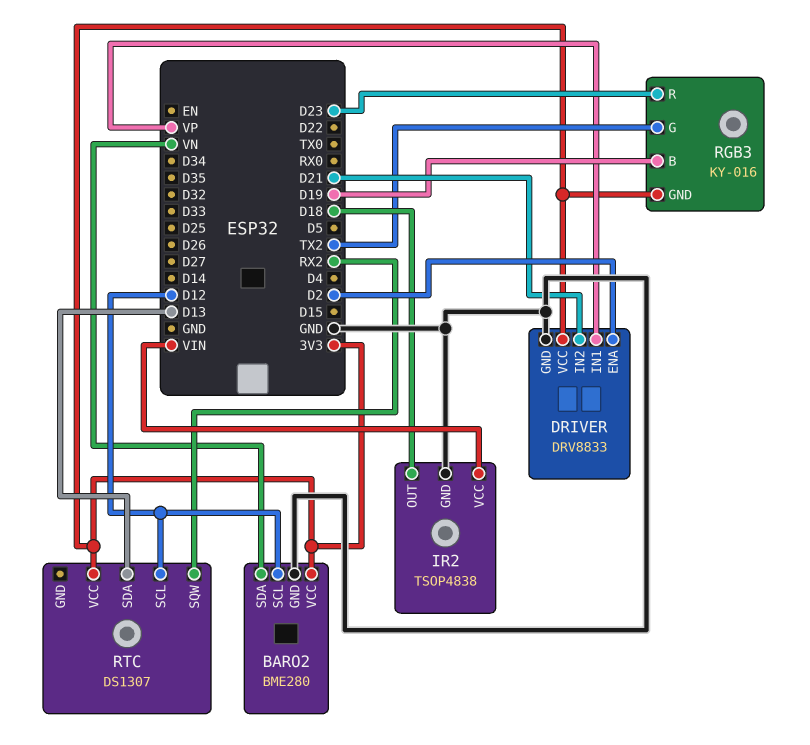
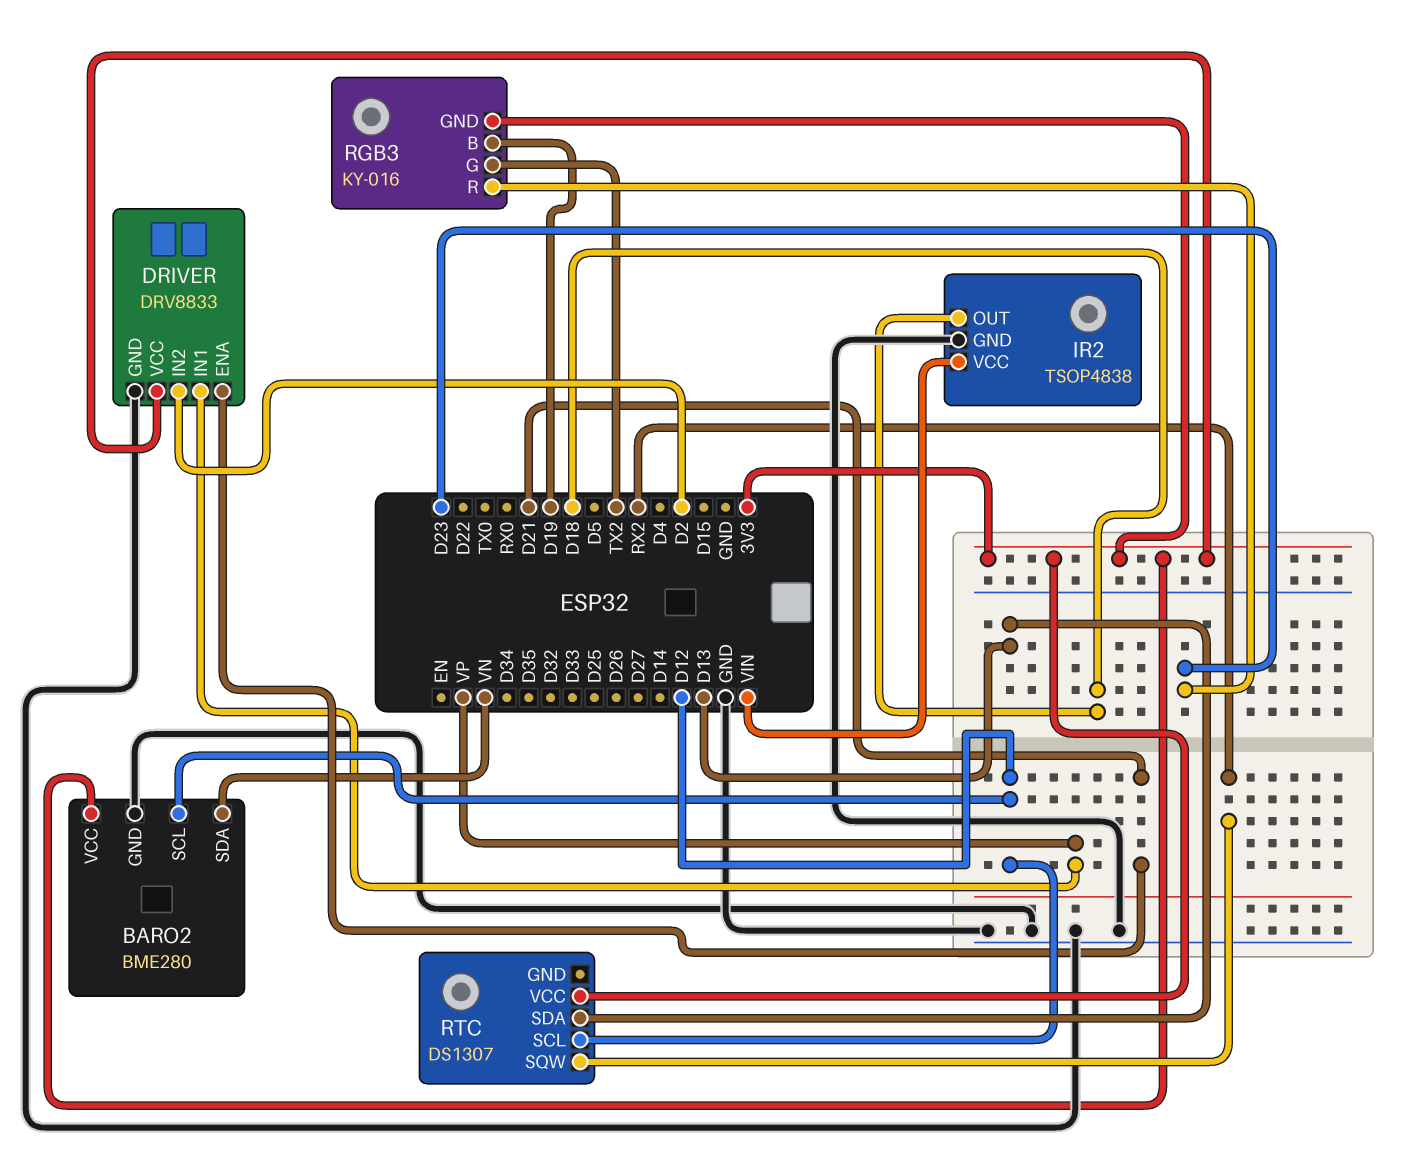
DRIVER pin ENA: D2 -> D21
DRIVER pin IN2: D21 -> D2

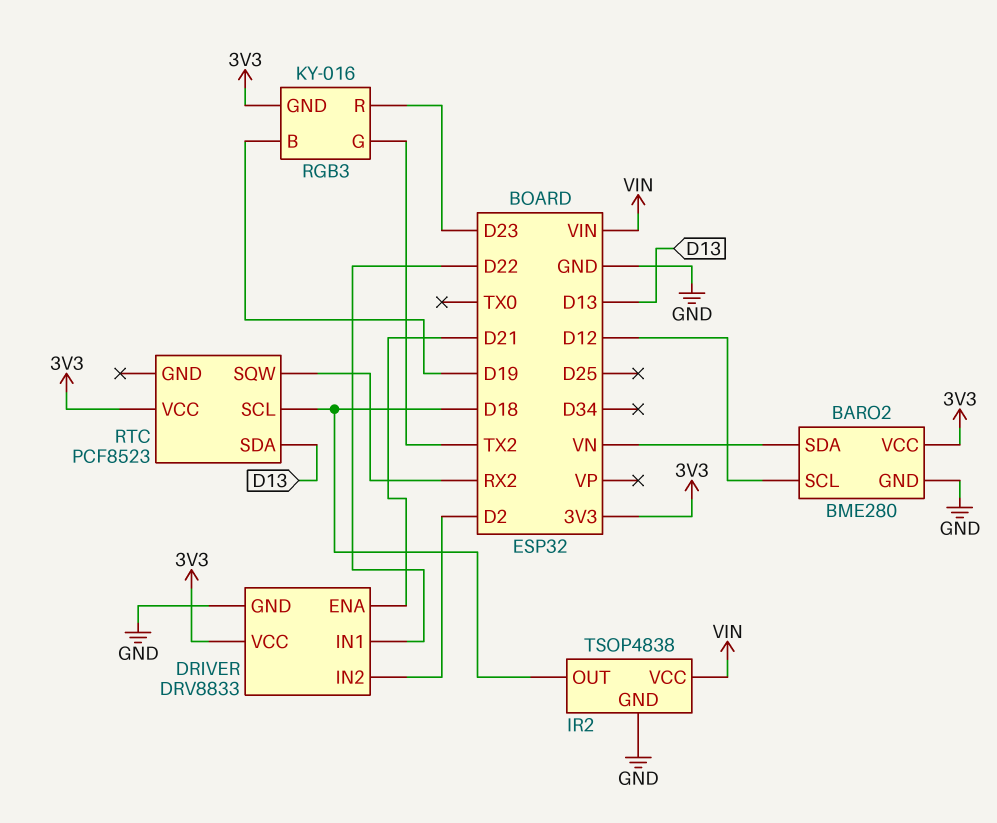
DRIVER pin IN1: VP -> D22
RTC: DS1307 -> PCF8523
RTC pin SCL: D12 -> D18

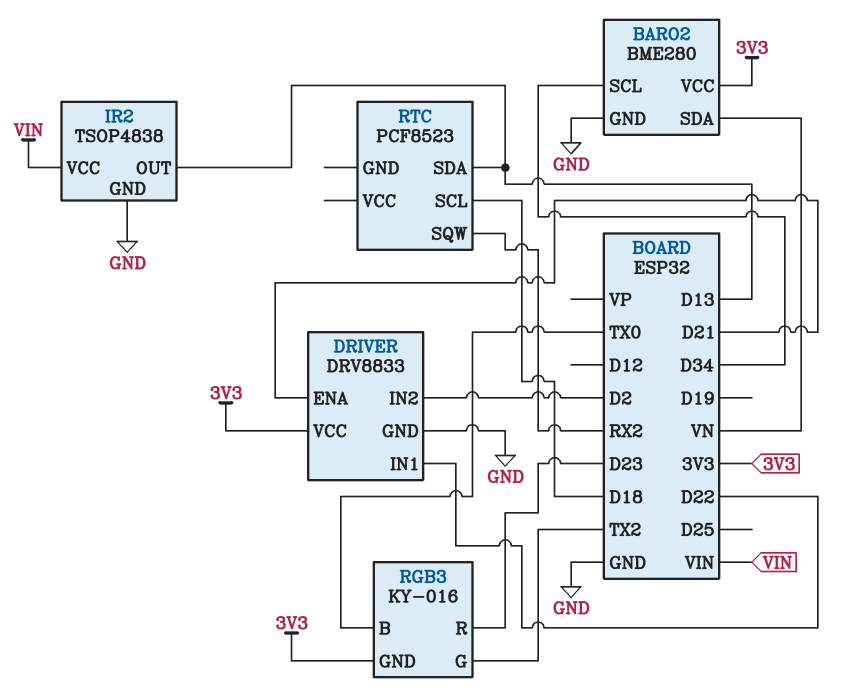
BARO2 pin SCL: D12 -> D34
IR2 pin OUT: D18 -> D13
RGB3 pin B: D19 -> TX0
RTC pin VCC: 3V3 -> none

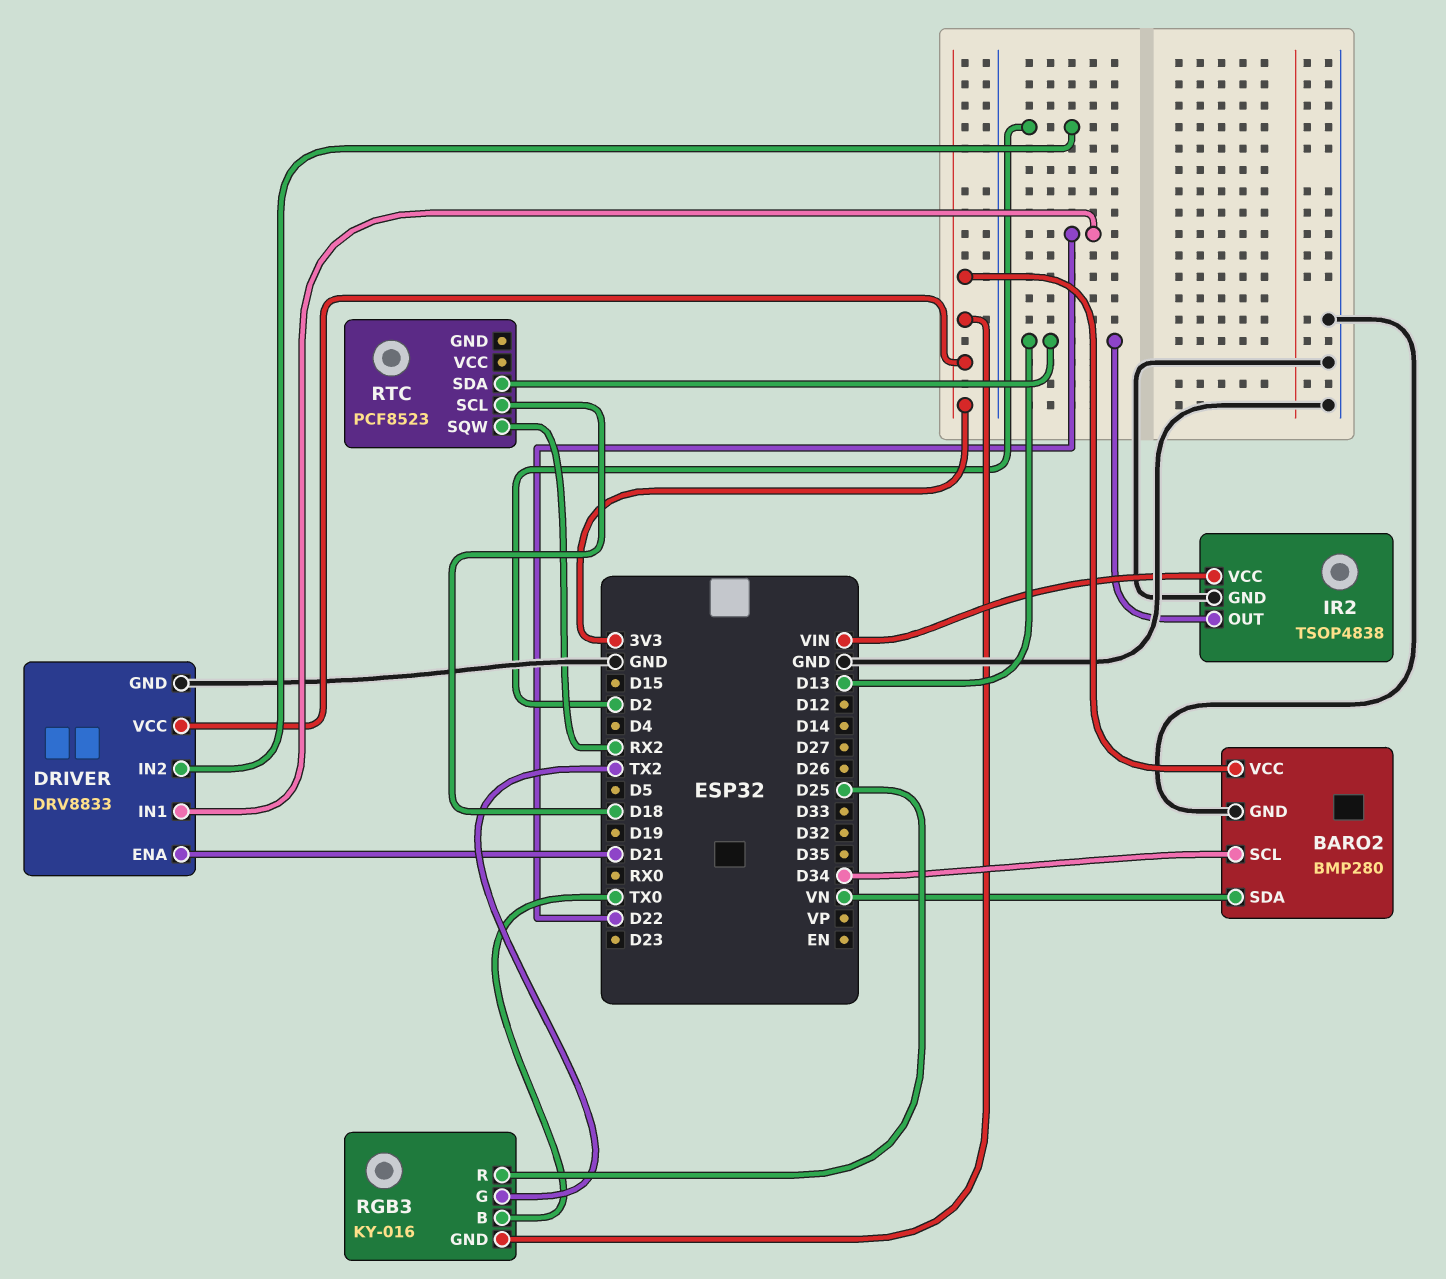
BARO2: BME280 -> BMP280
RGB3 pin R: D23 -> D25

